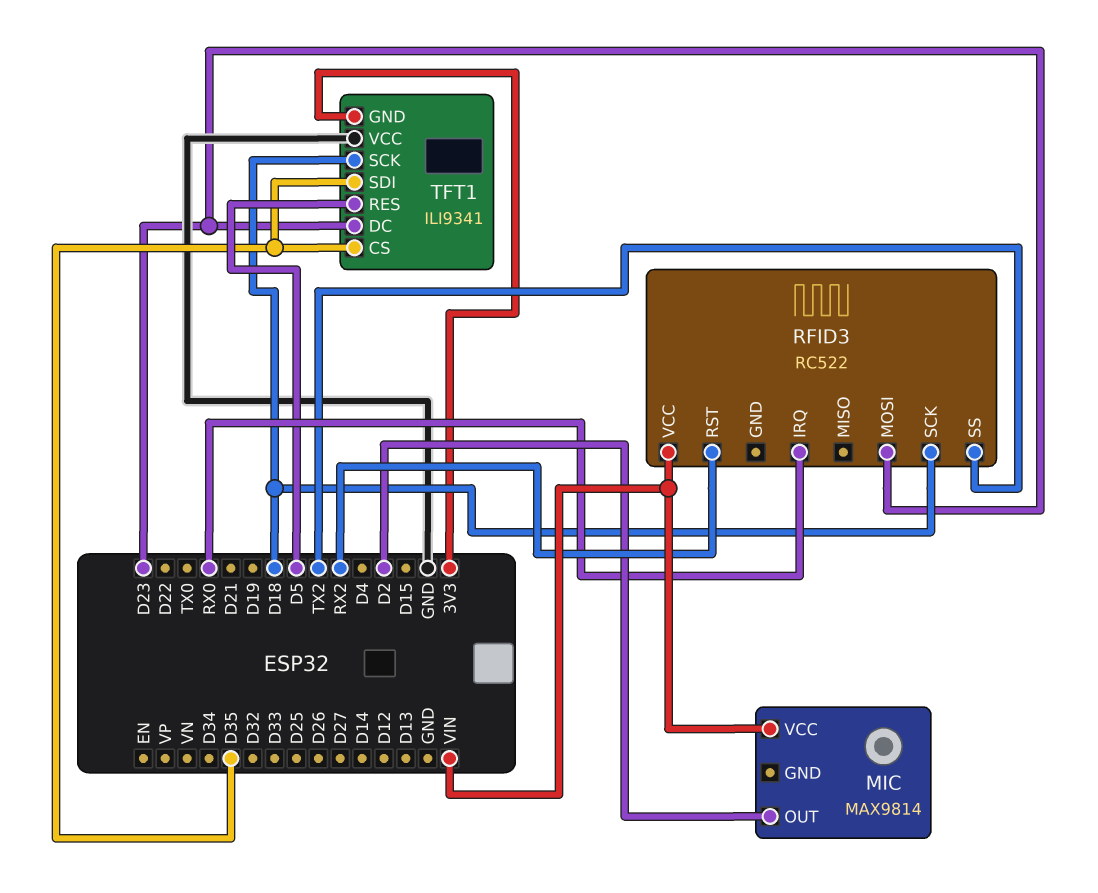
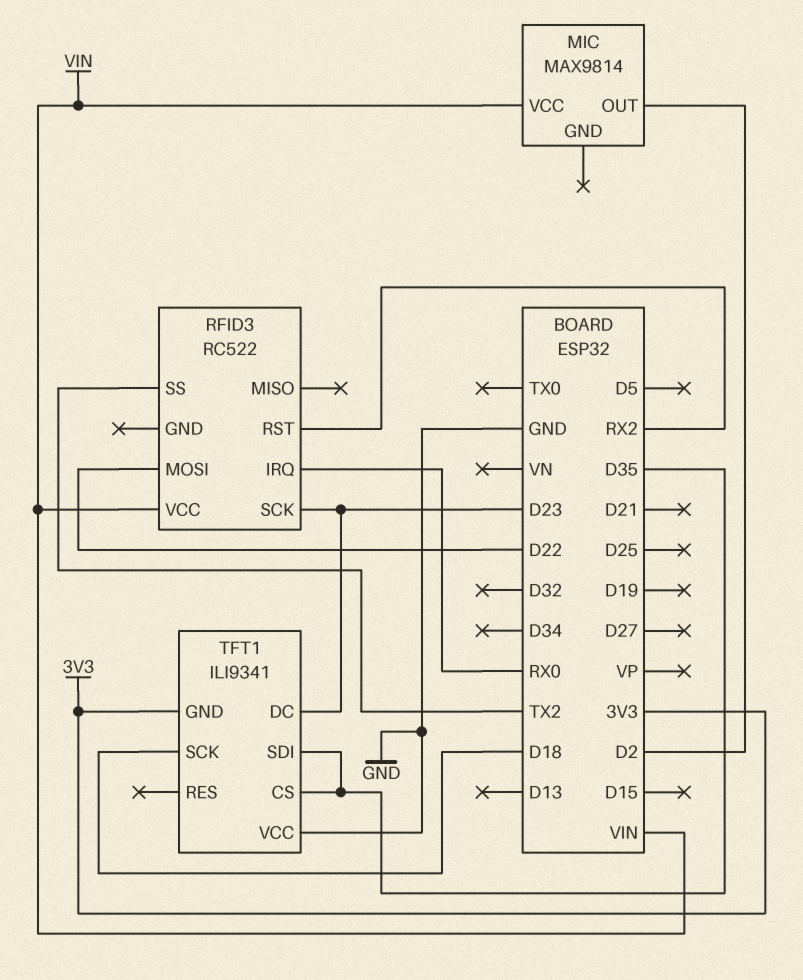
RFID3 pin MOSI: D23 -> D22
RFID3 pin SCK: D18 -> D23
TFT1 pin RES: D5 -> none

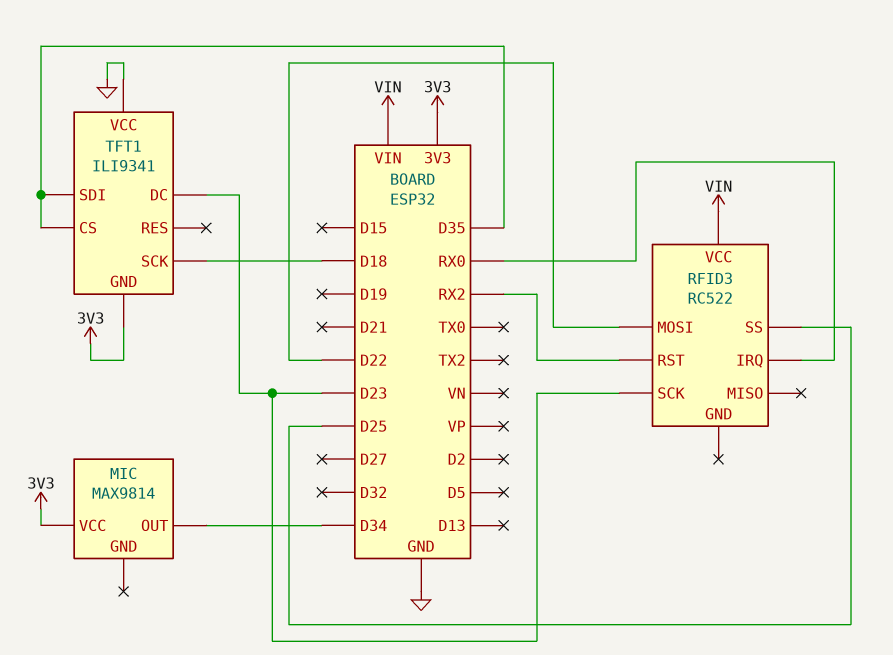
MIC pin OUT: D2 -> D34
MIC pin VCC: VIN -> 3V3
RFID3 pin SS: TX2 -> D25

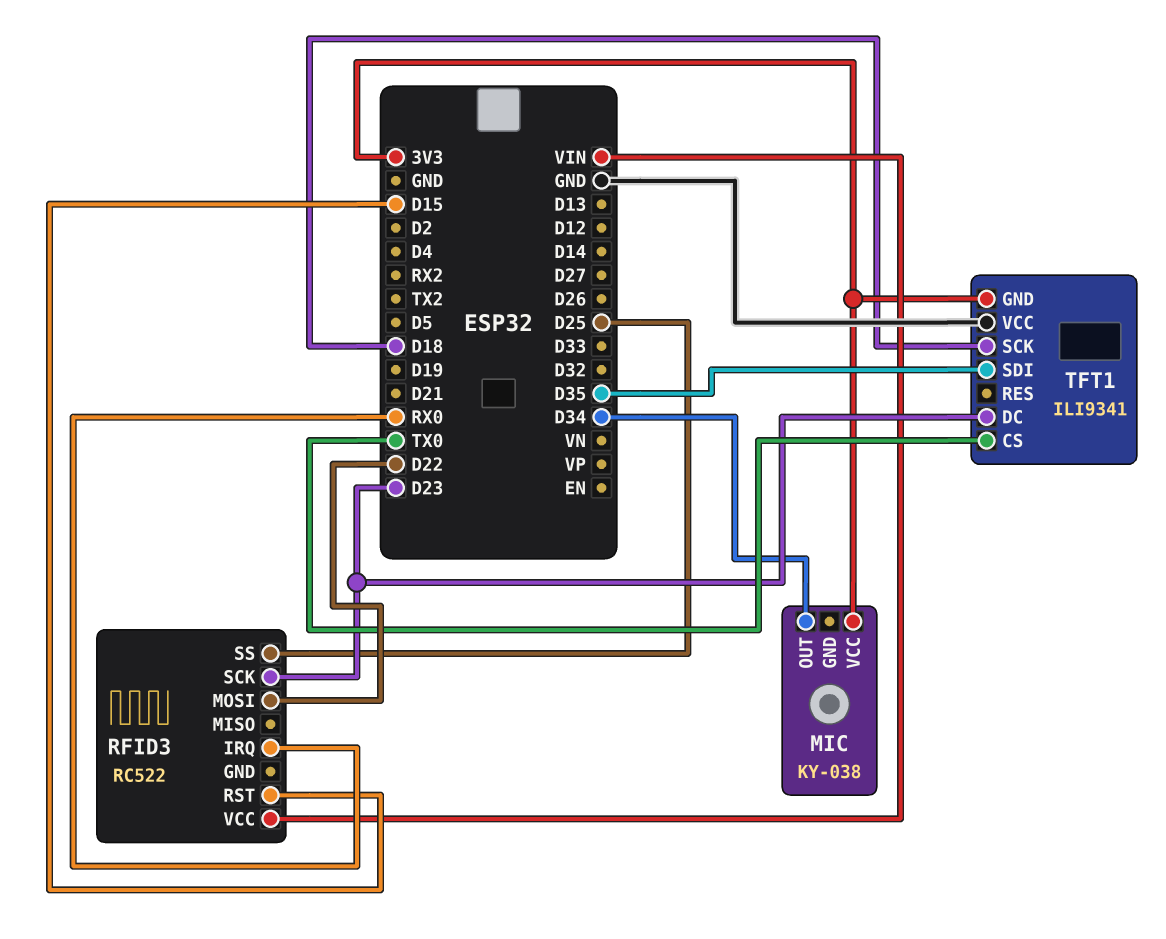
MIC: MAX9814 -> KY-038
RFID3 pin RST: RX2 -> D15
TFT1 pin CS: D35 -> TX0

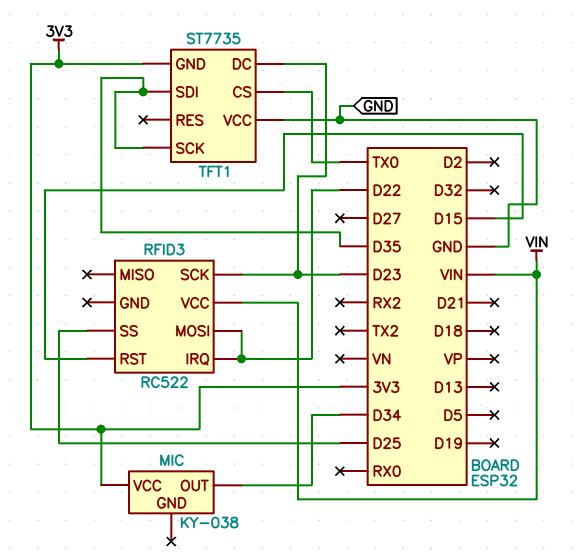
RFID3 pin IRQ: RX0 -> D22
TFT1: ILI9341 -> ST7735
TFT1 pin SCK: D18 -> D35

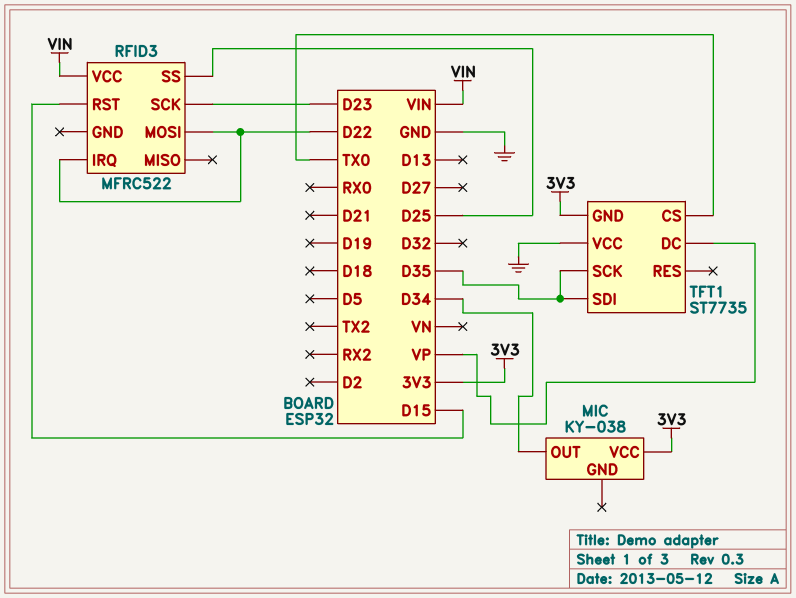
RFID3: RC522 -> MFRC522
TFT1 pin DC: D23 -> VP

